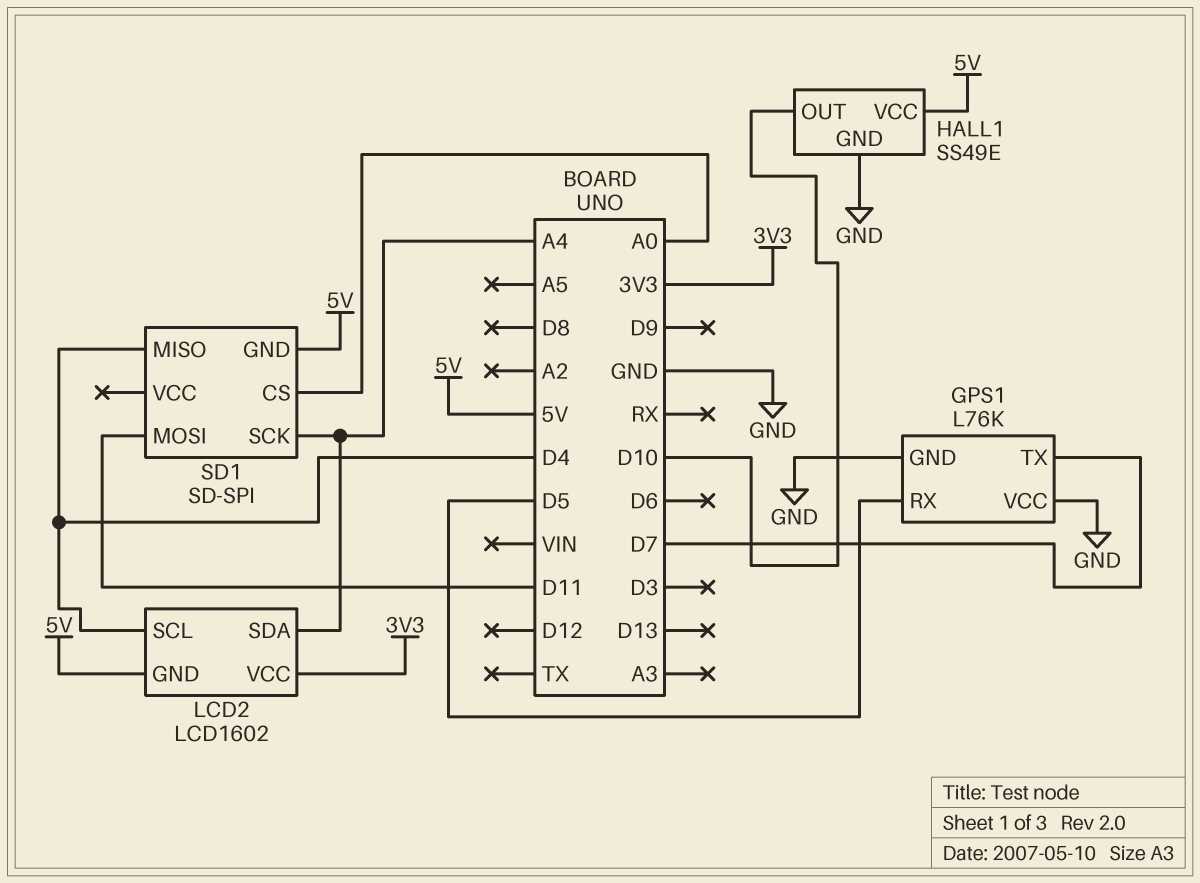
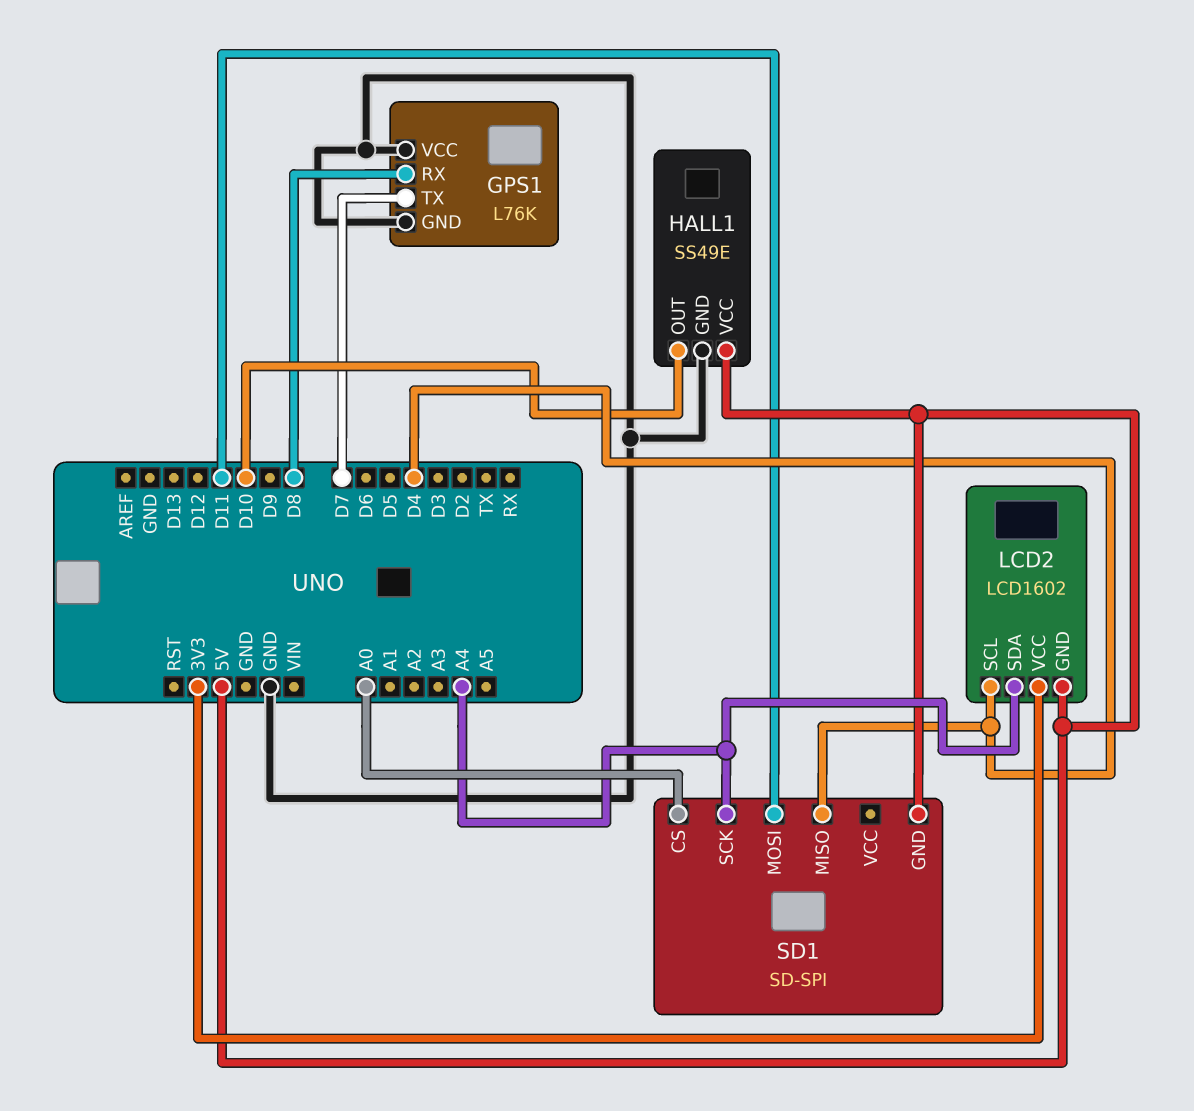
GPS1 pin RX: D5 -> D8

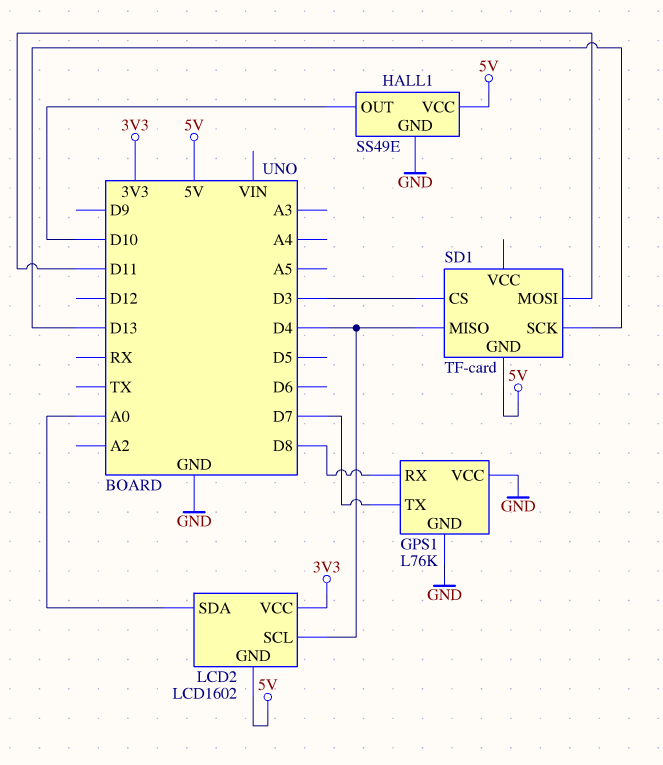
LCD2 pin SDA: A4 -> A0
SD1: SD-SPI -> TF-card
SD1 pin CS: A0 -> D3
SD1 pin SCK: A4 -> D13

